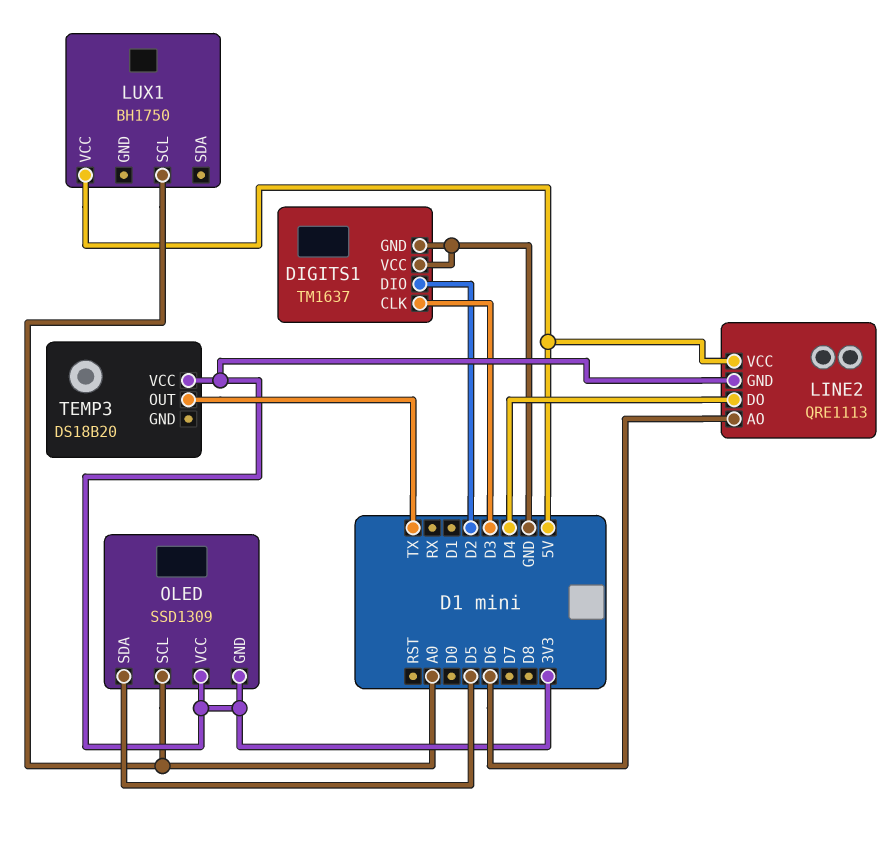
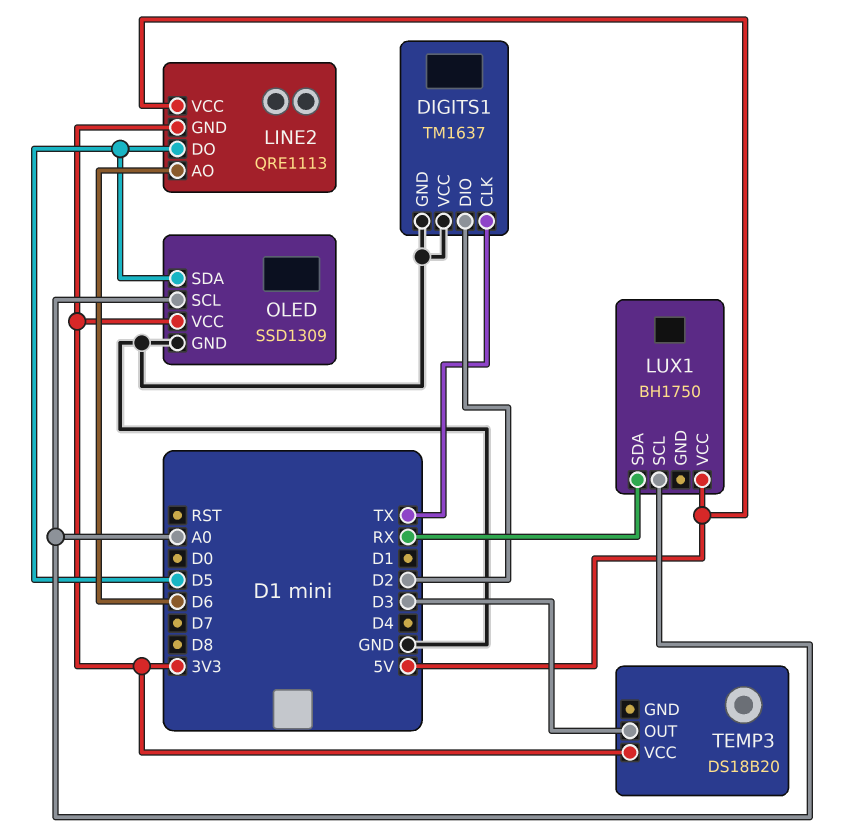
DIGITS1 pin CLK: D3 -> TX
LINE2 pin DO: D4 -> D5
LUX1 pin SDA: none -> RX
OLED pin GND: 3V3 -> GND
TEMP3 pin OUT: TX -> D3

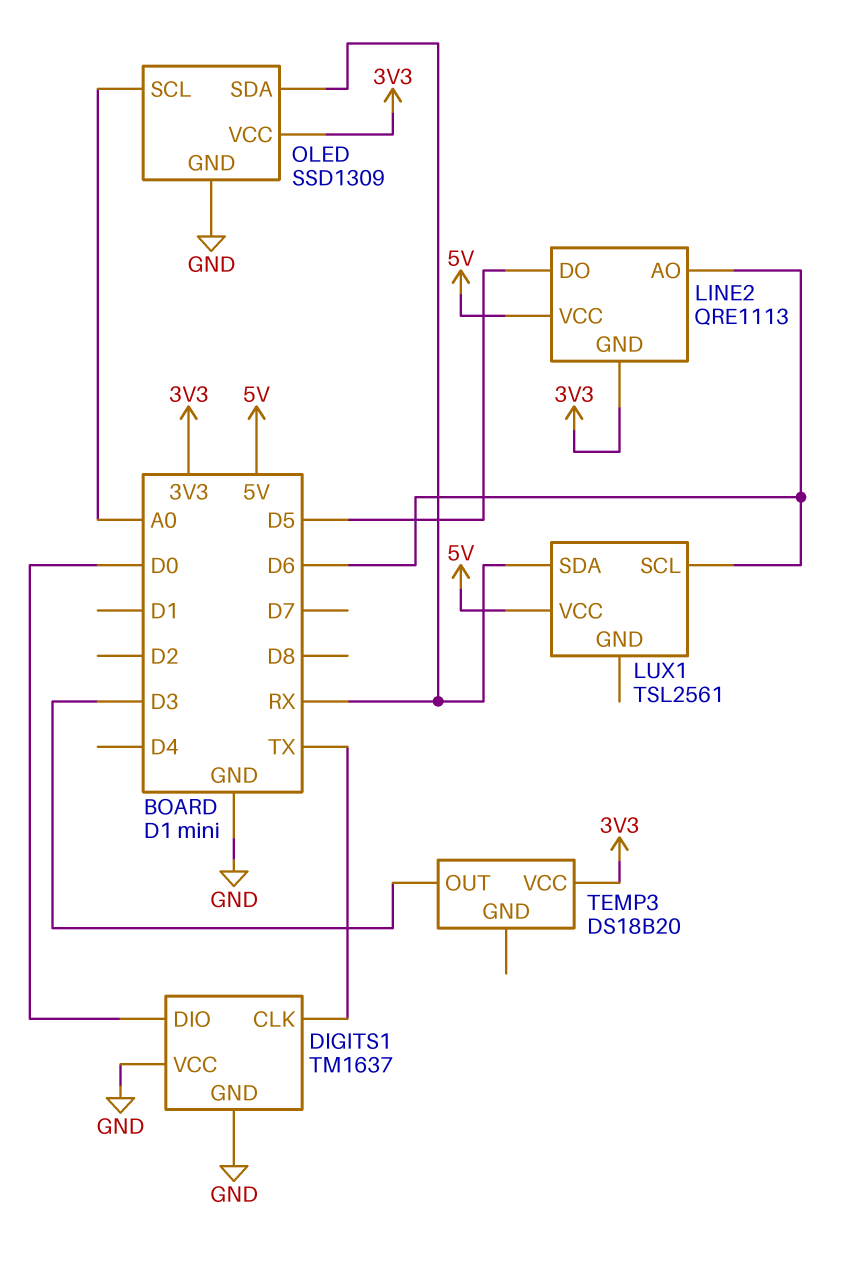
DIGITS1 pin DIO: D2 -> D0
LUX1: BH1750 -> TSL2561
LUX1 pin SCL: A0 -> D6
OLED pin SDA: D5 -> RX

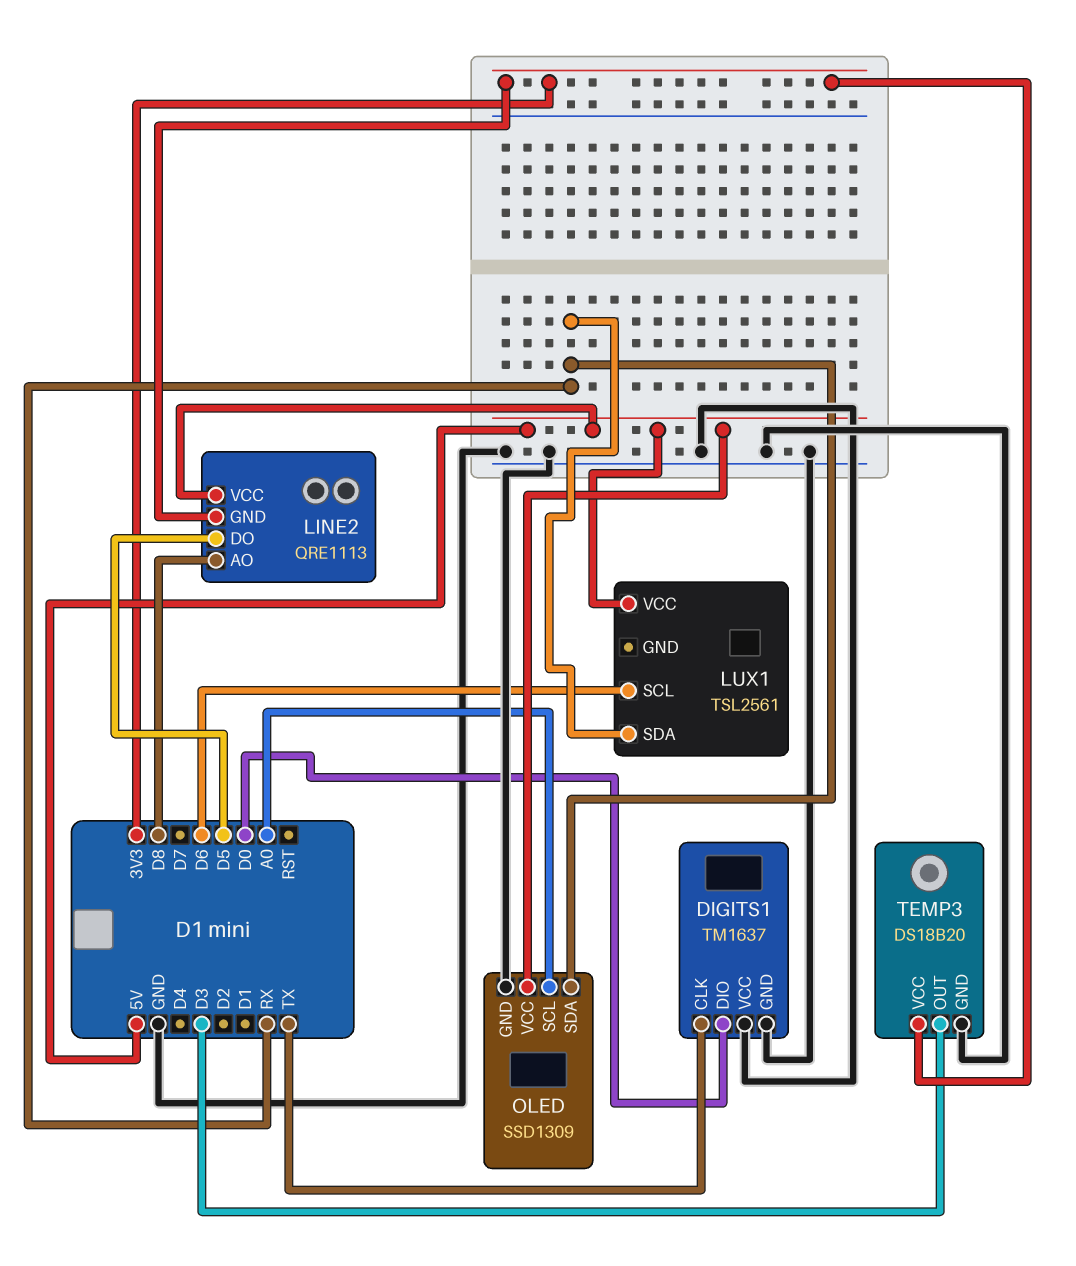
LINE2 pin AO: D6 -> D8
OLED pin VCC: 3V3 -> 5V
TEMP3 pin GND: none -> GND

